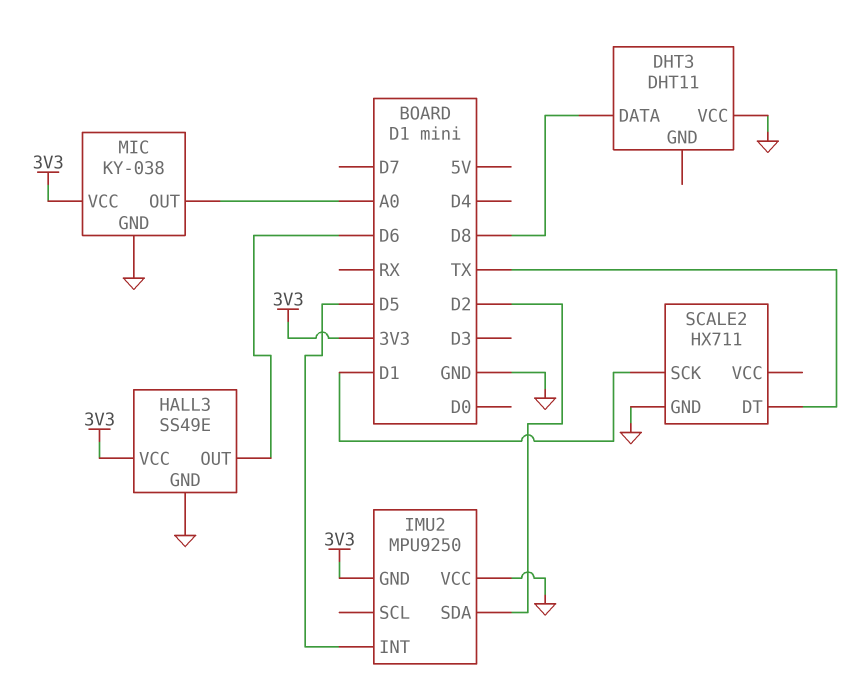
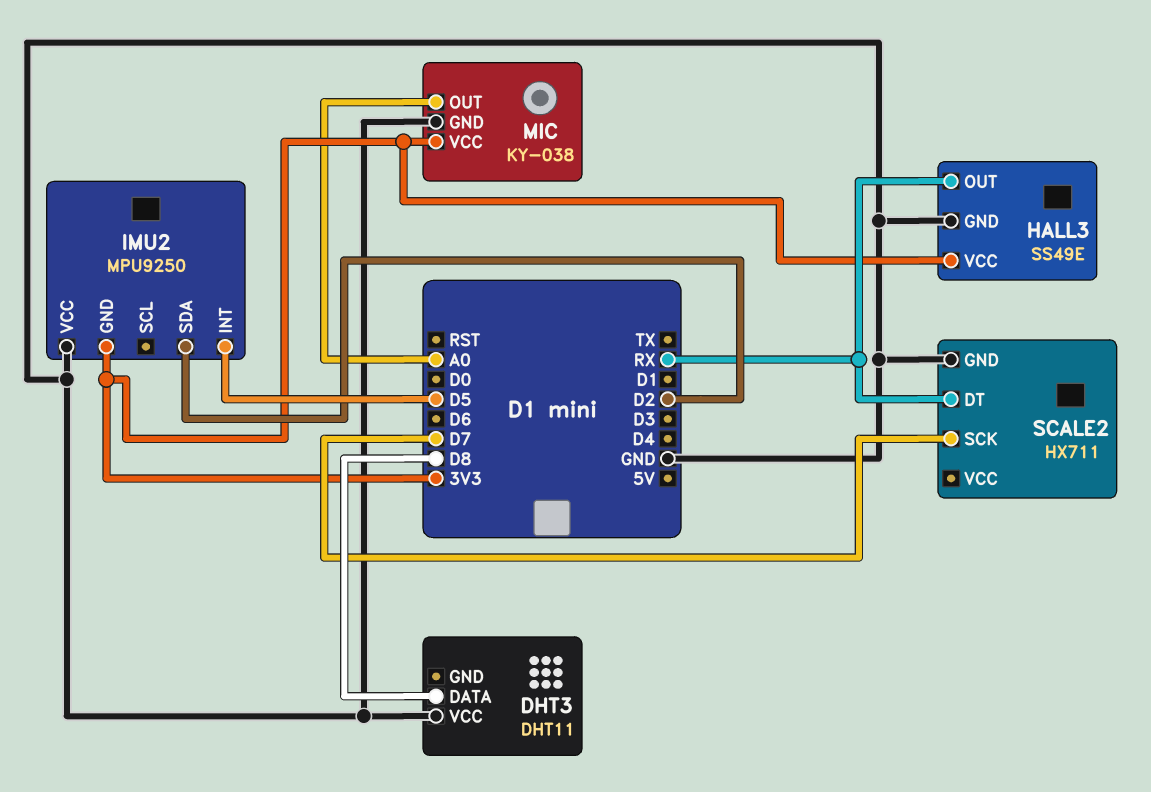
HALL3 pin OUT: D6 -> RX
SCALE2 pin DT: TX -> RX
SCALE2 pin SCK: D1 -> D7

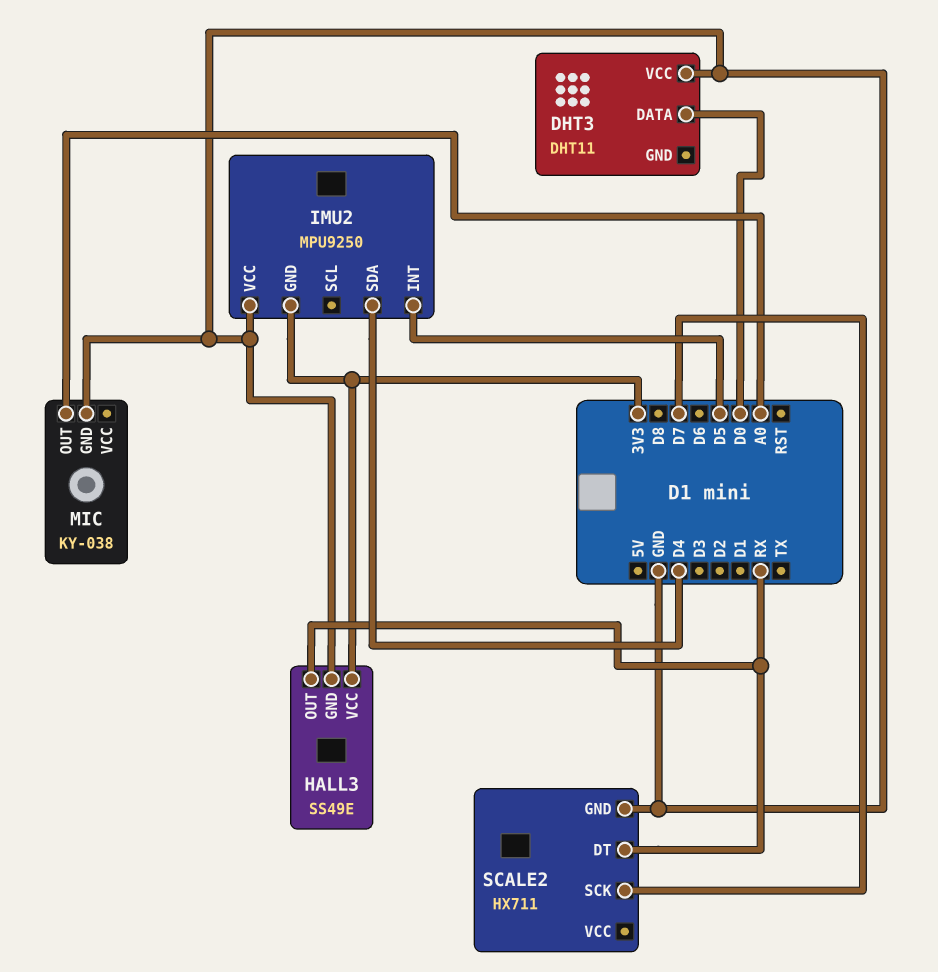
DHT3 pin DATA: D8 -> D0
IMU2 pin SDA: D2 -> D4
MIC pin VCC: 3V3 -> none

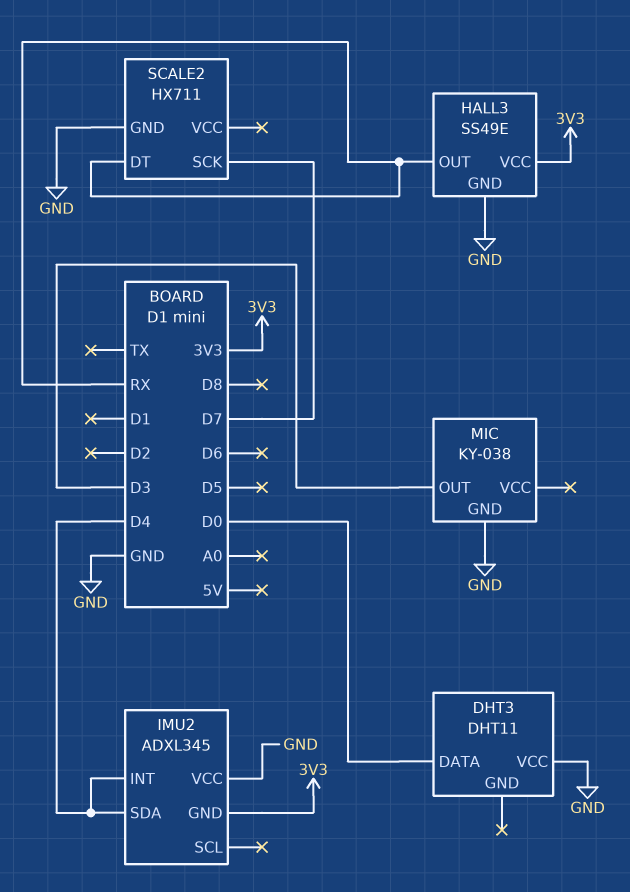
IMU2: MPU9250 -> ADXL345
IMU2 pin INT: D5 -> D4
MIC pin OUT: A0 -> D3

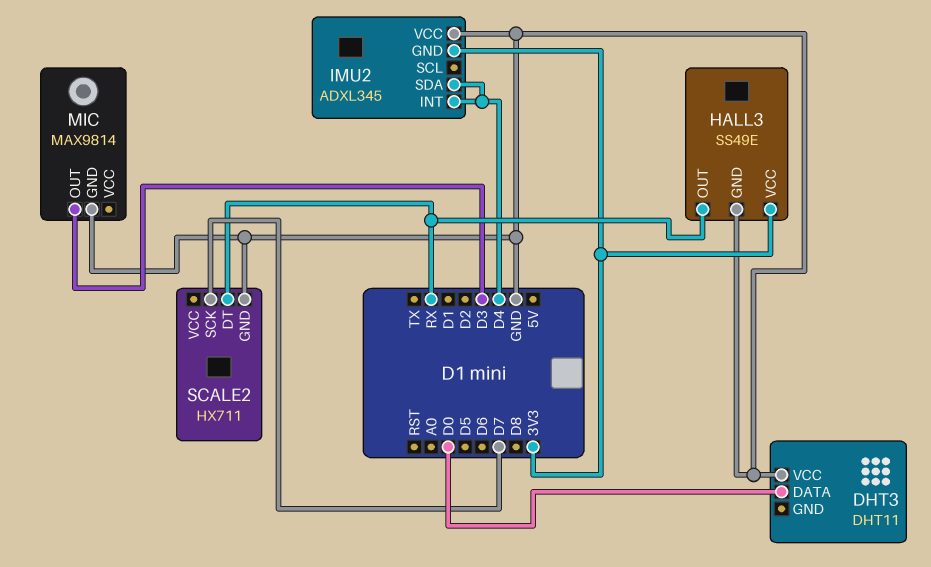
MIC: KY-038 -> MAX9814

